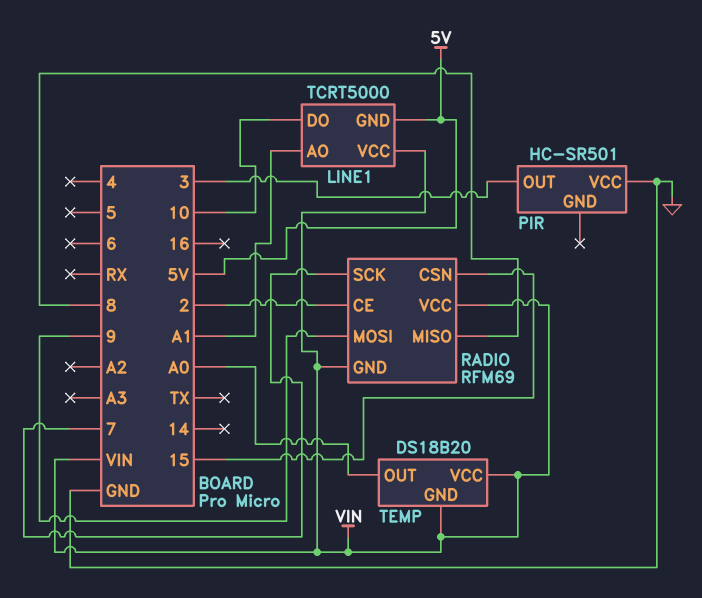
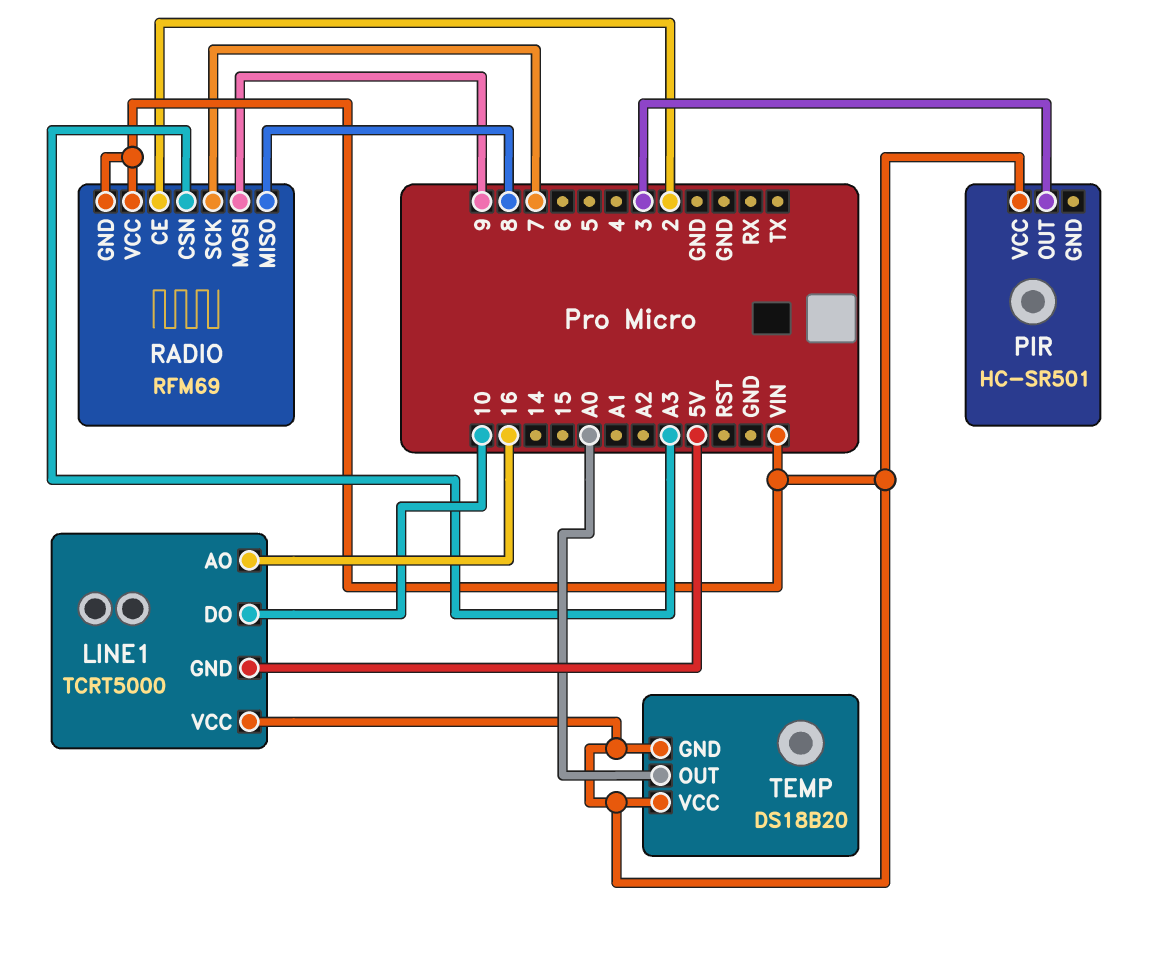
LINE1 pin AO: A1 -> 16
PIR pin VCC: GND -> VIN
RADIO pin CSN: 15 -> A3

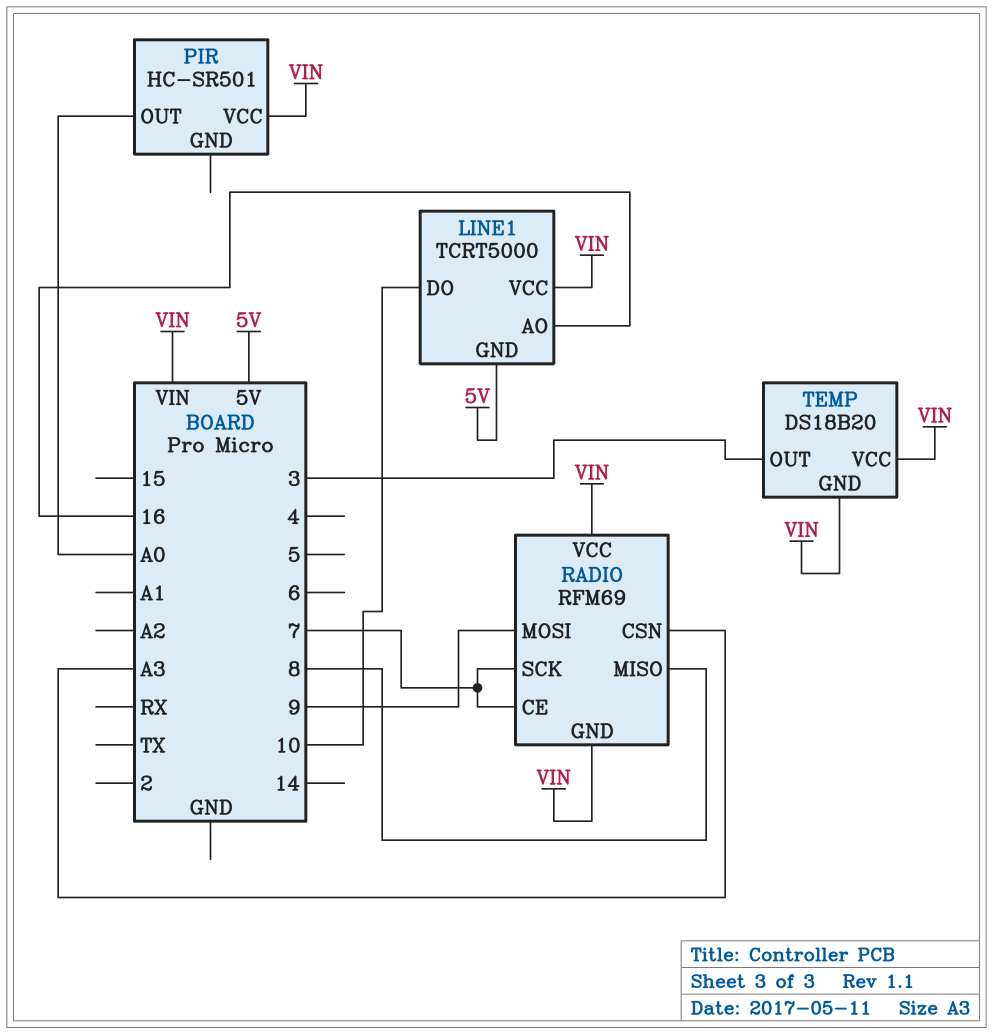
PIR pin OUT: 3 -> A0
RADIO pin CE: 2 -> 7
TEMP pin OUT: A0 -> 3

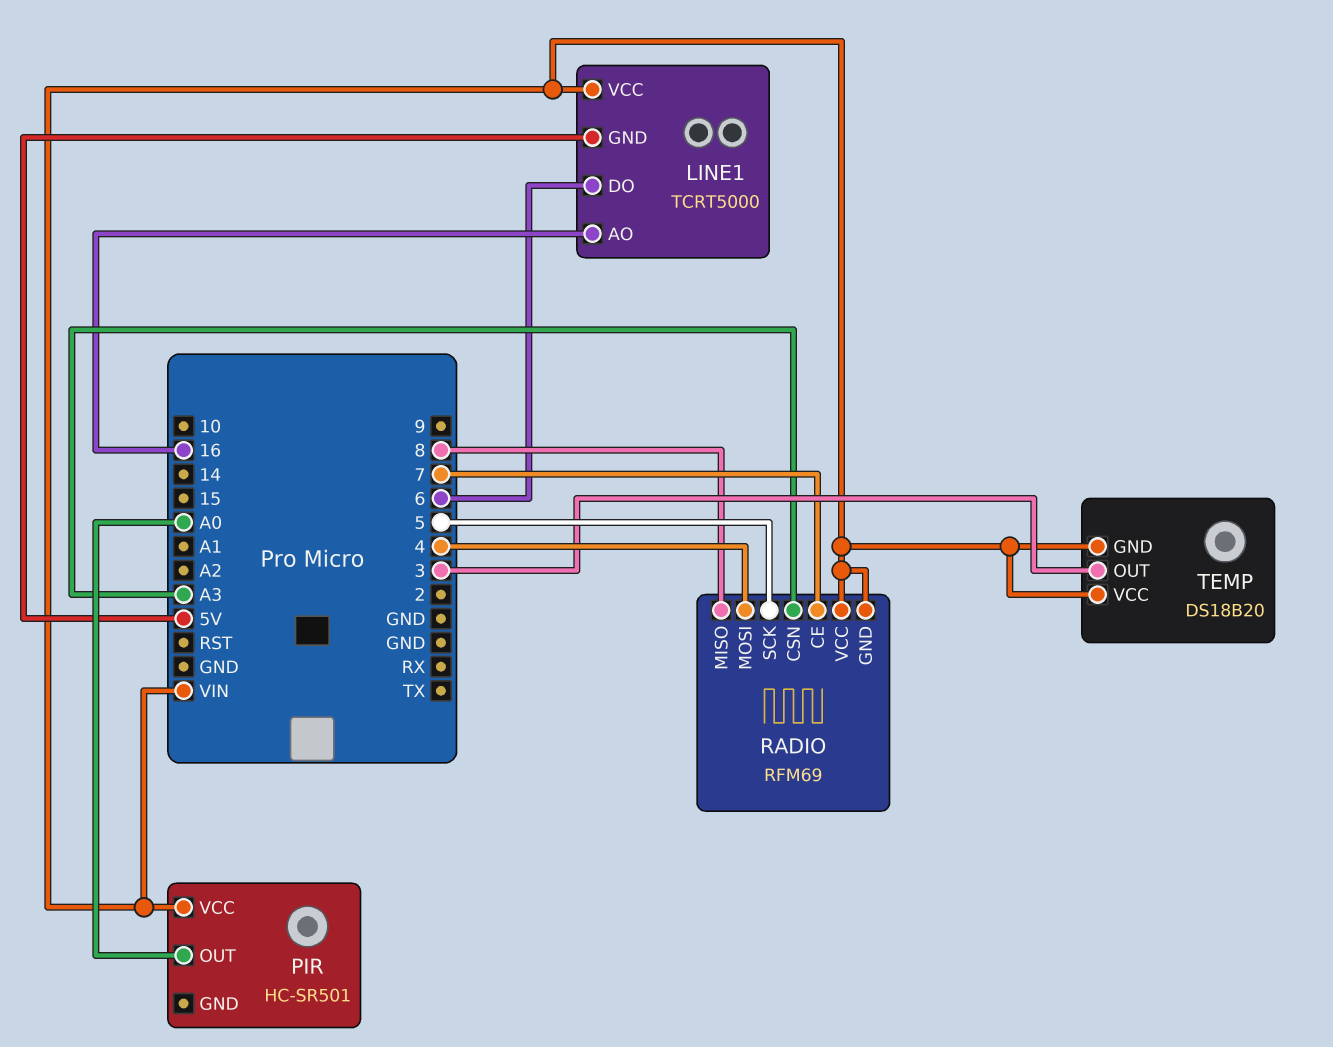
LINE1 pin DO: 10 -> 6
RADIO pin MOSI: 9 -> 4
RADIO pin SCK: 7 -> 5

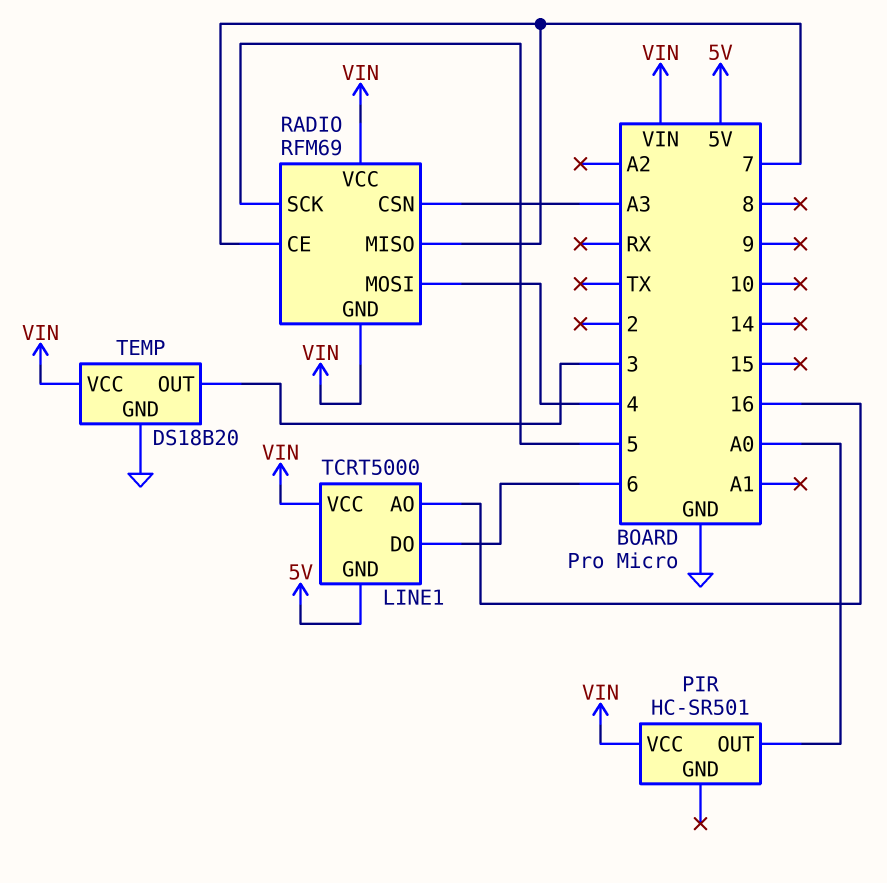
RADIO pin MISO: 8 -> 7
TEMP pin GND: VIN -> GND

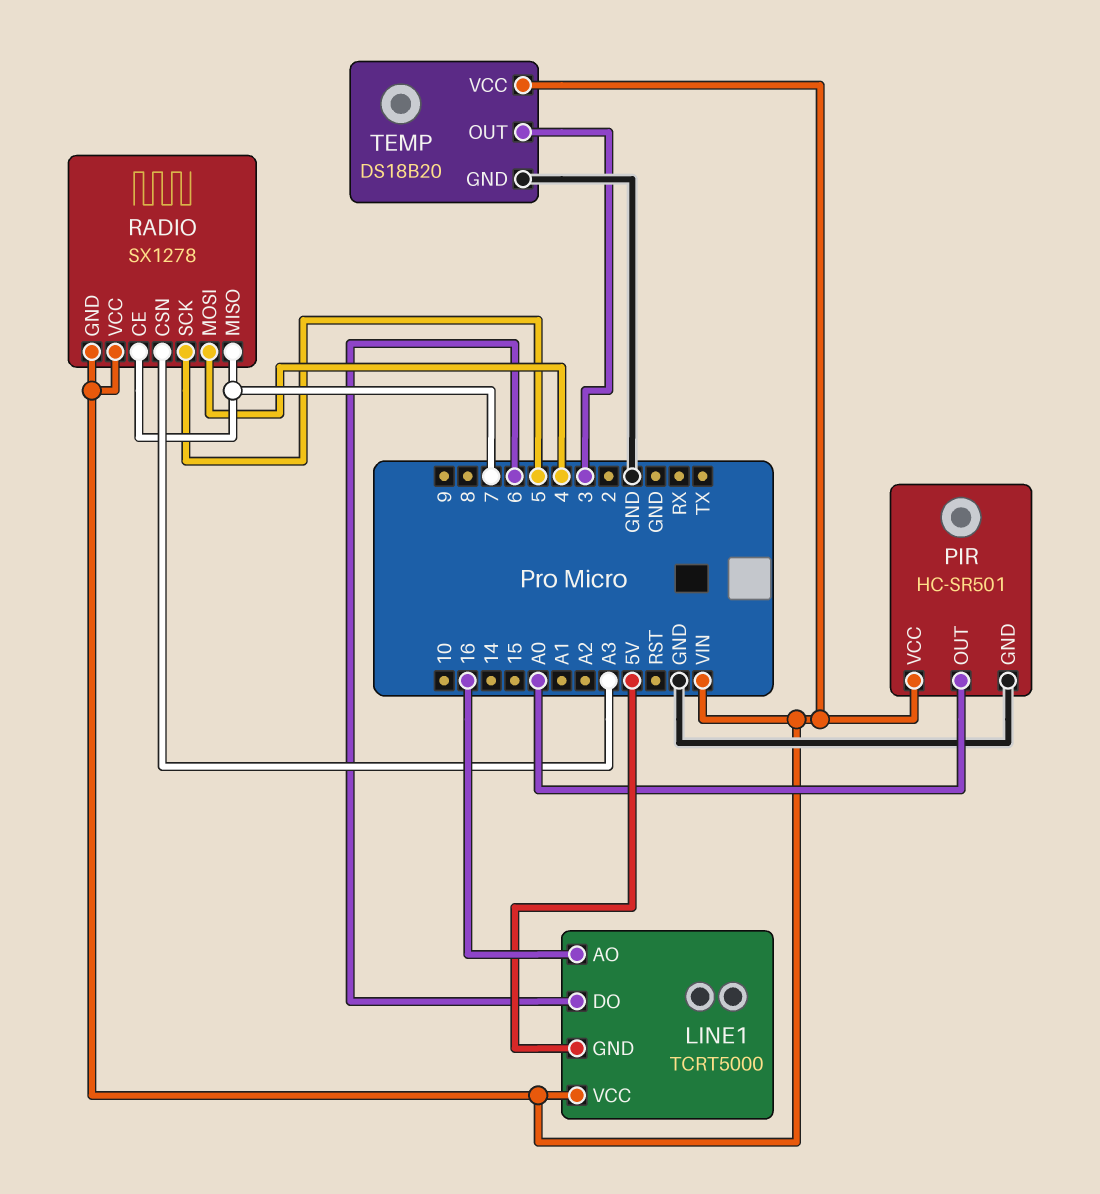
PIR pin GND: none -> GND
RADIO: RFM69 -> SX1278

